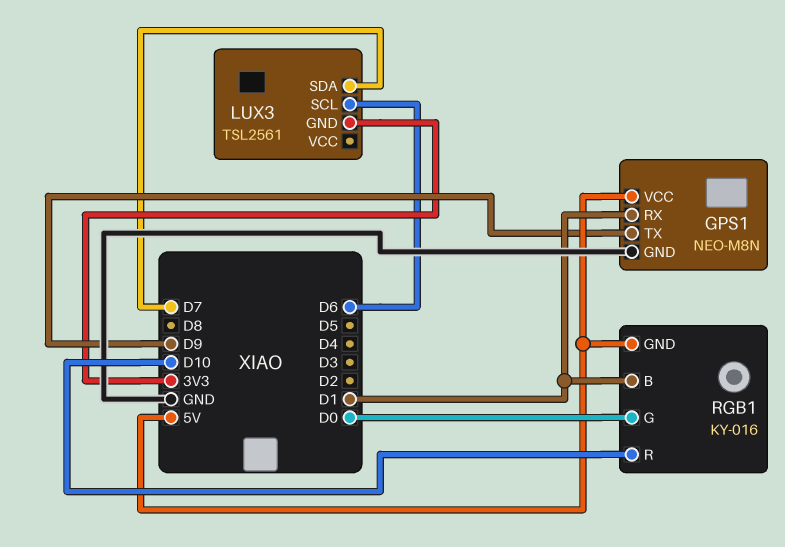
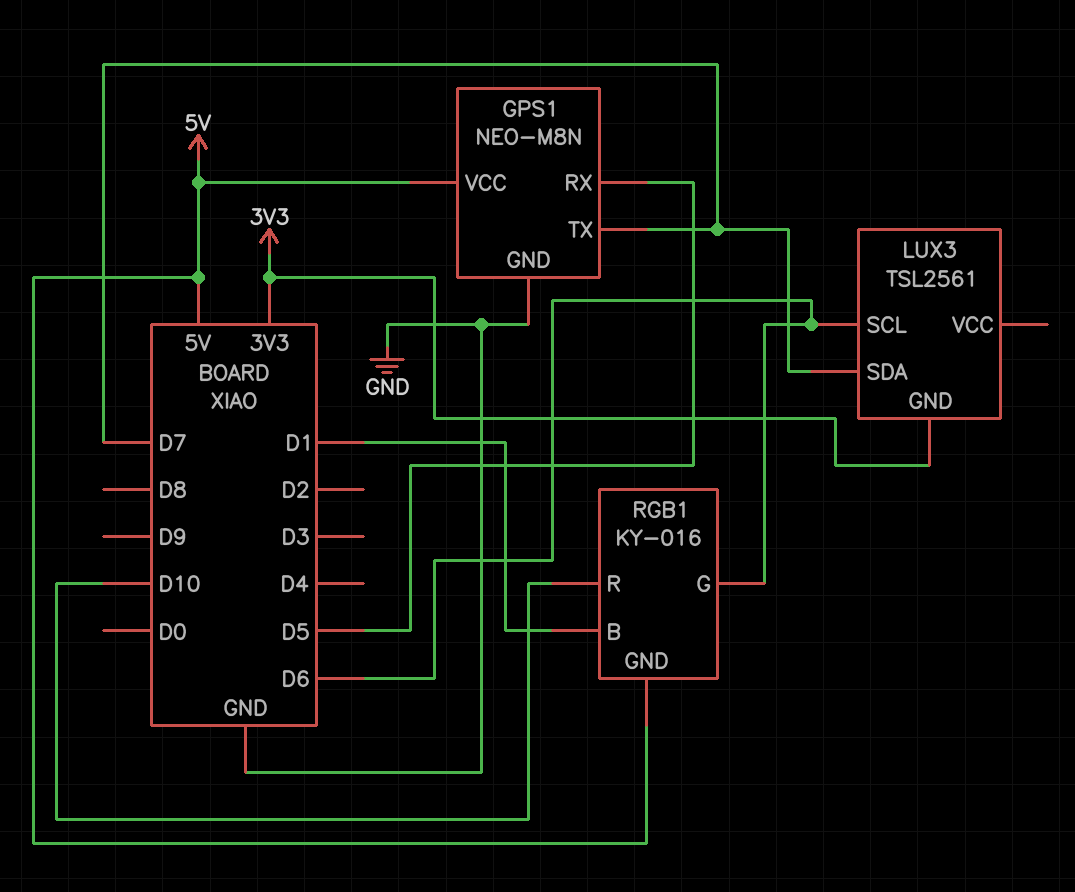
GPS1 pin RX: D1 -> D5
GPS1 pin TX: D9 -> D7
RGB1 pin G: D0 -> D6

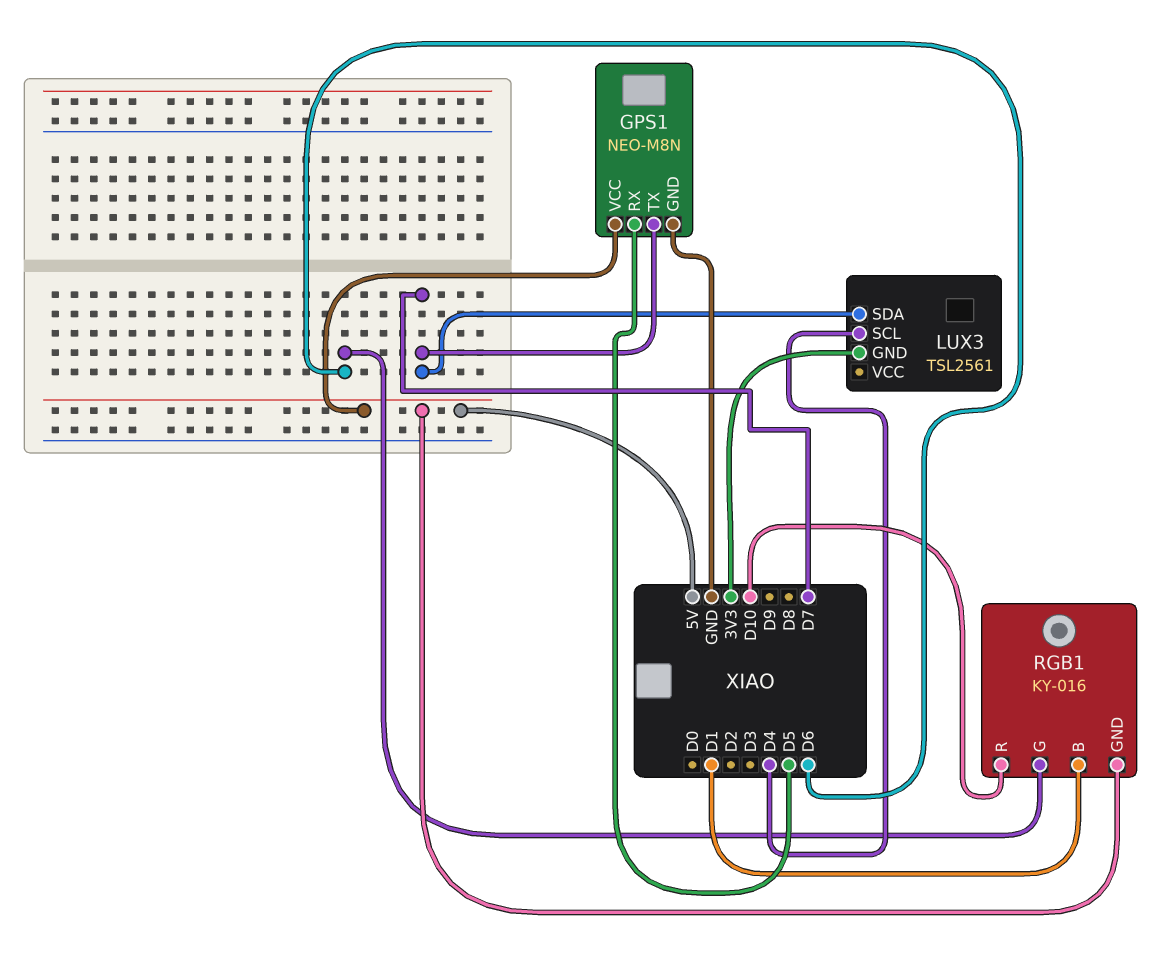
LUX3 pin SCL: D6 -> D4

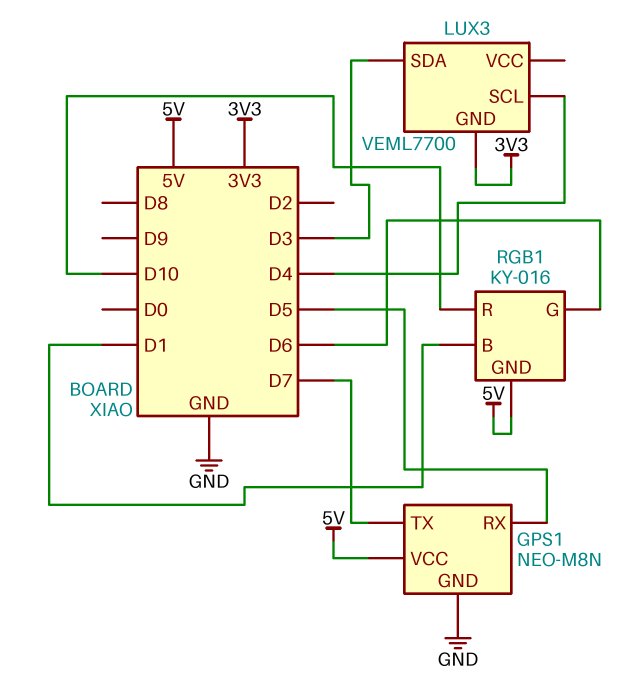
LUX3: TSL2561 -> VEML7700
LUX3 pin SDA: D7 -> D3

